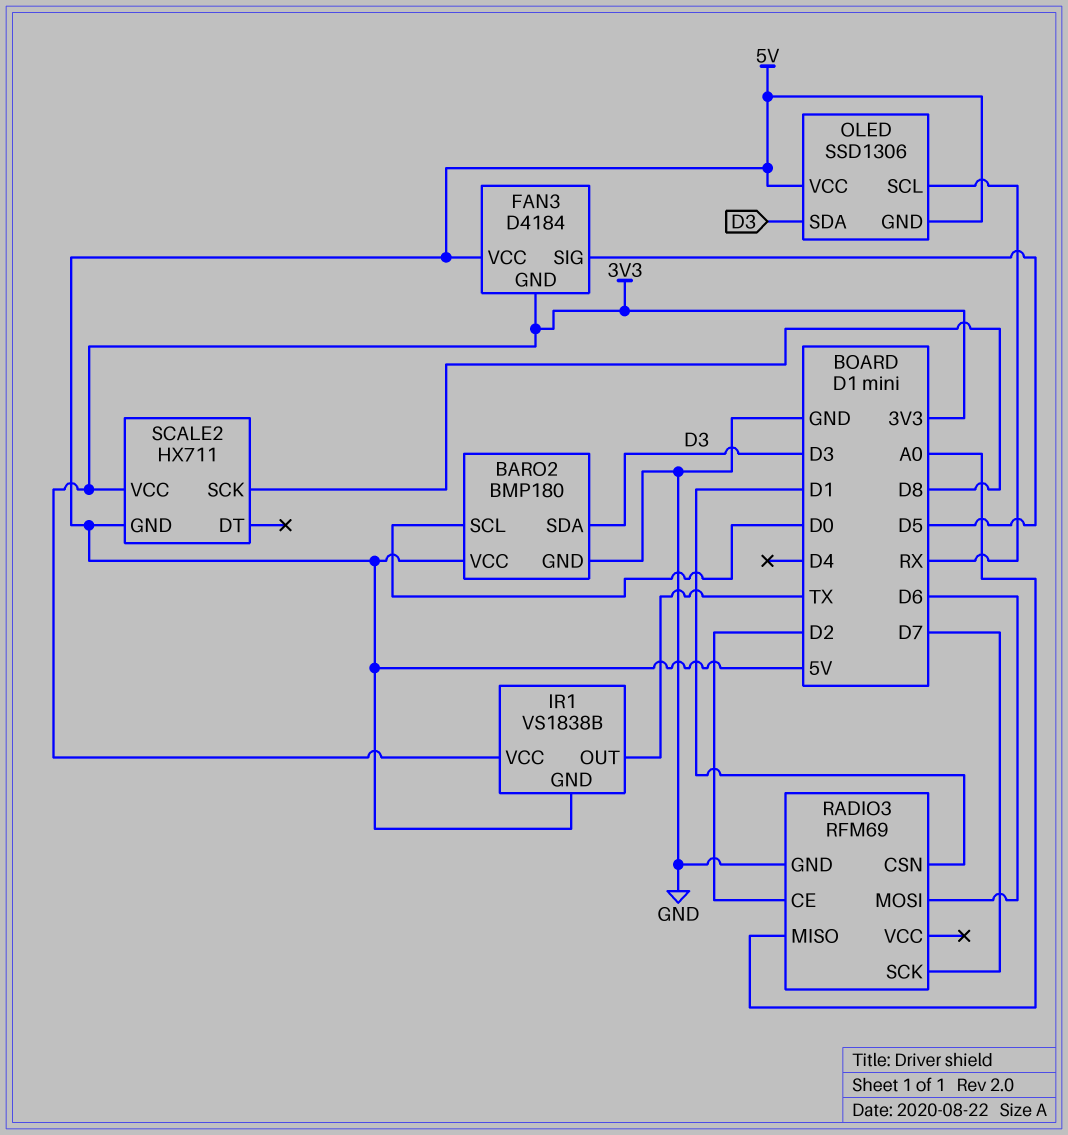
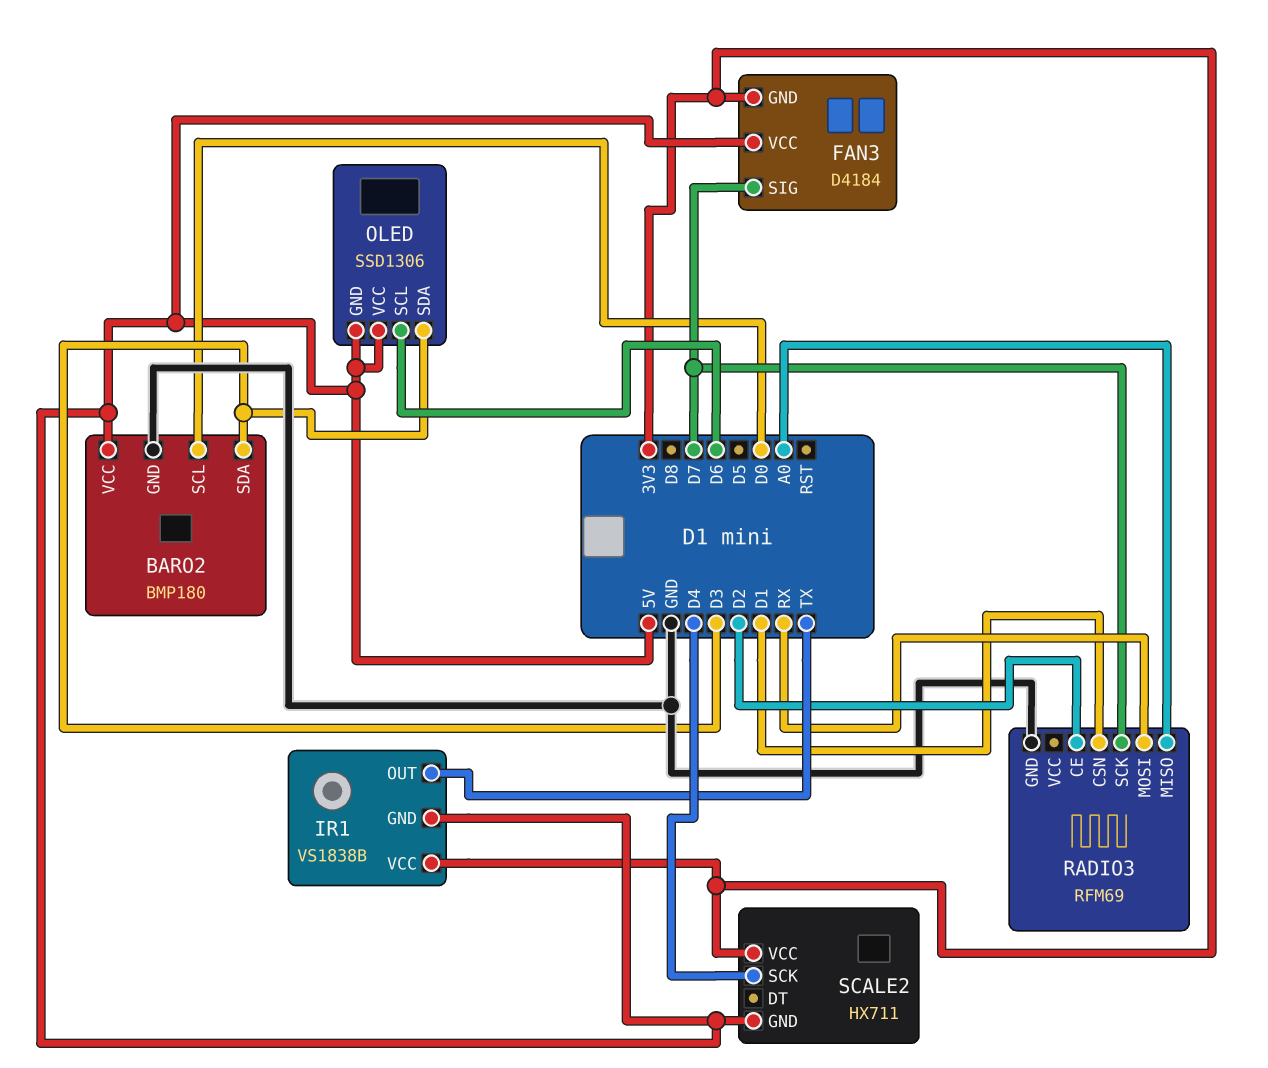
FAN3 pin SIG: D5 -> D7
OLED pin SCL: RX -> D6
RADIO3 pin MOSI: D6 -> RX
SCALE2 pin SCK: D8 -> D4

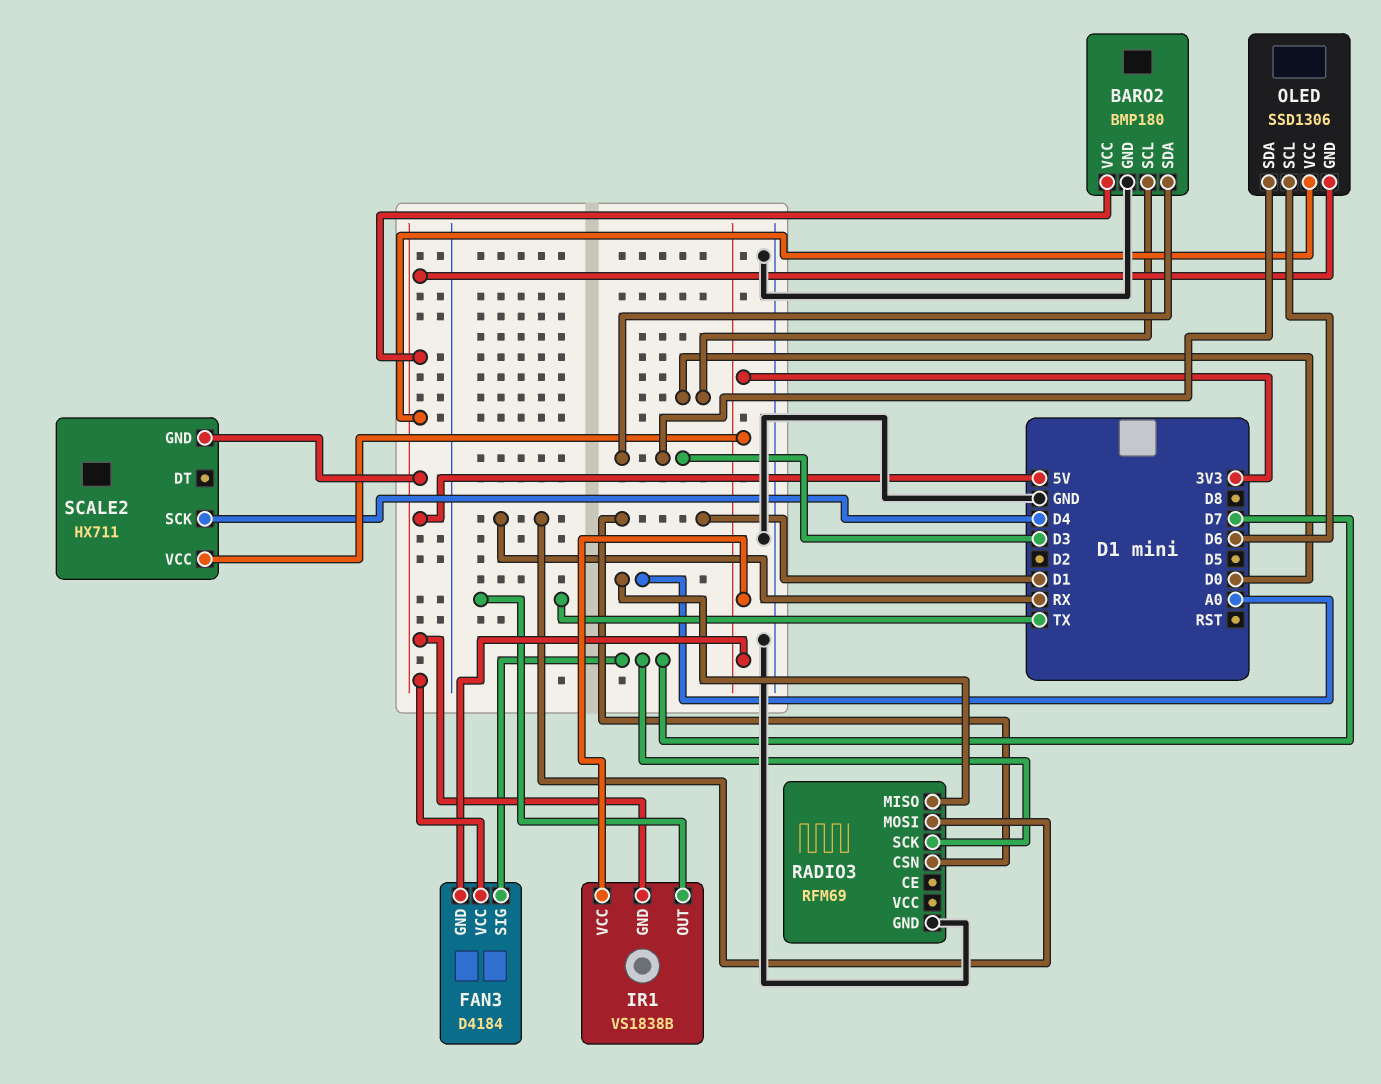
RADIO3 pin CE: D2 -> none

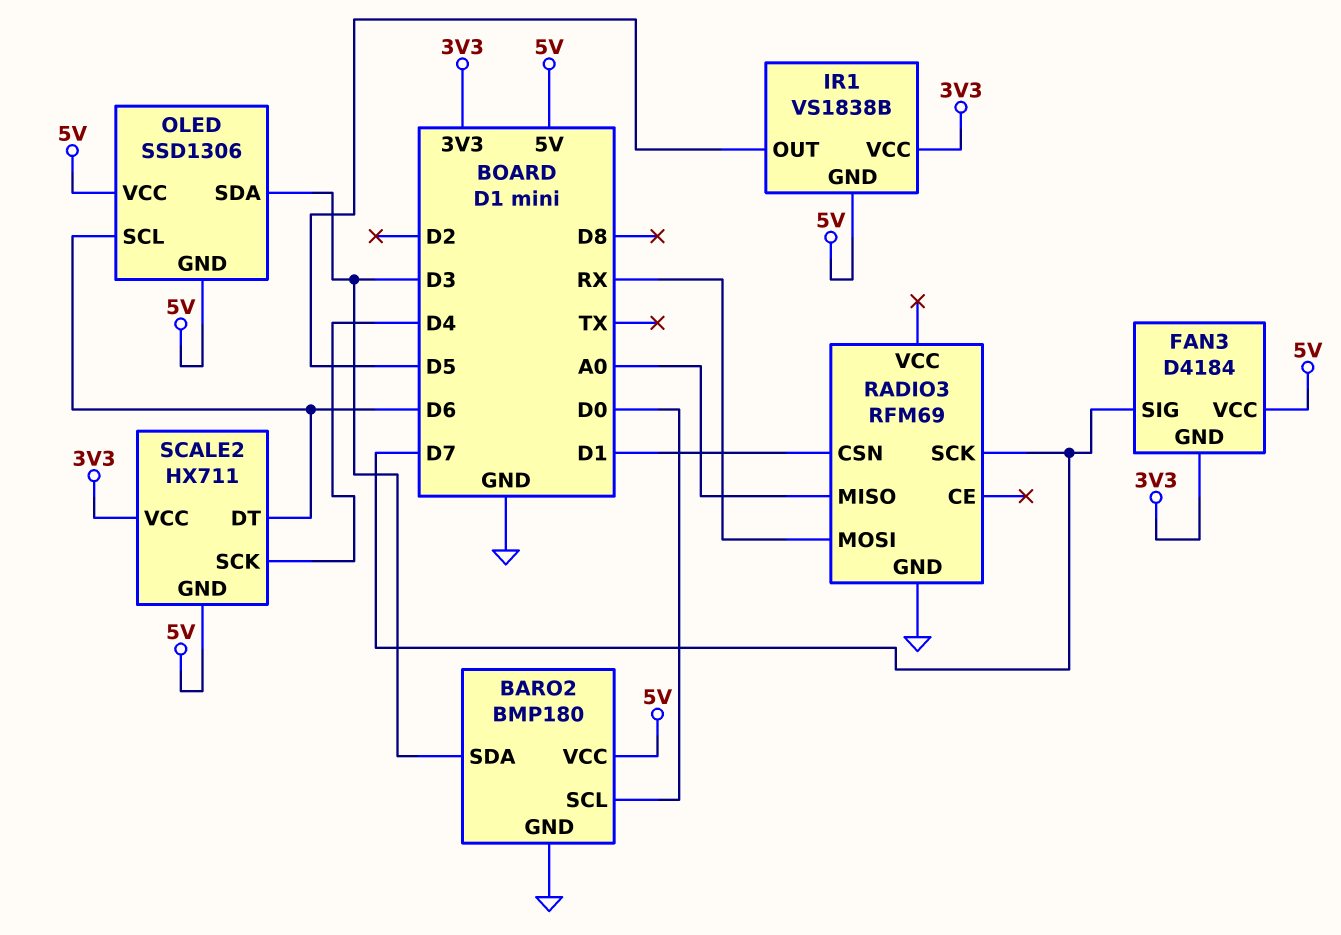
IR1 pin OUT: TX -> D5
SCALE2 pin DT: none -> D6

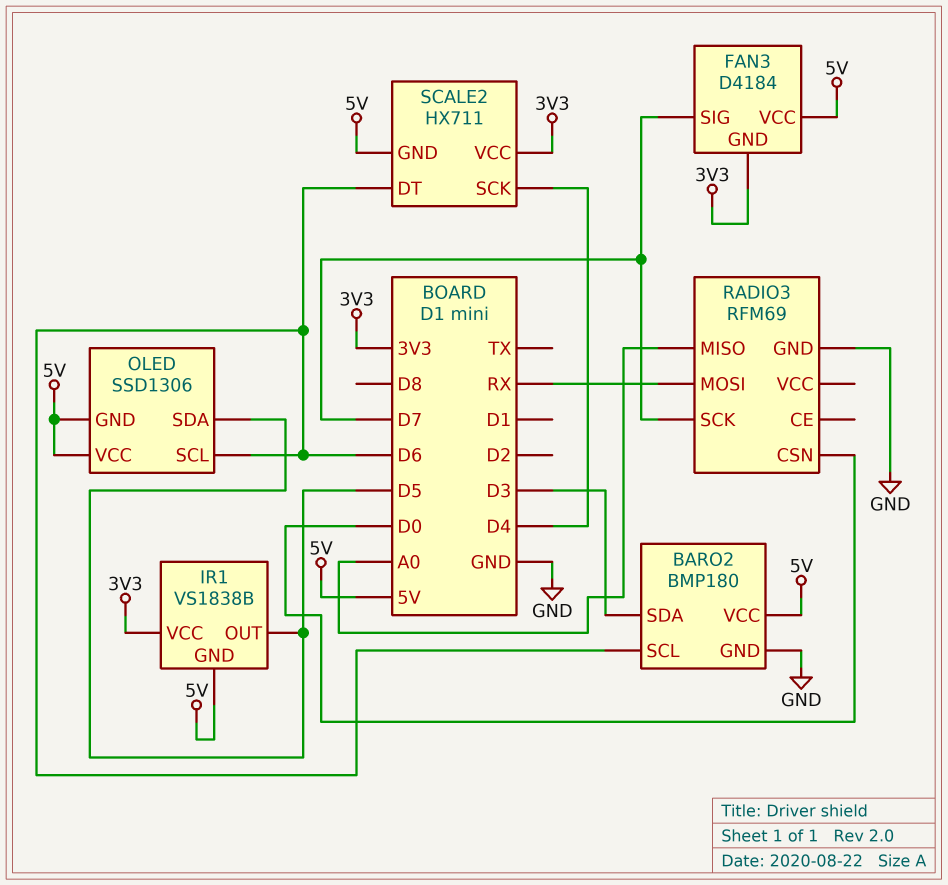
BARO2 pin SCL: D0 -> D6
OLED pin SDA: D3 -> D5
RADIO3 pin CSN: D1 -> D0

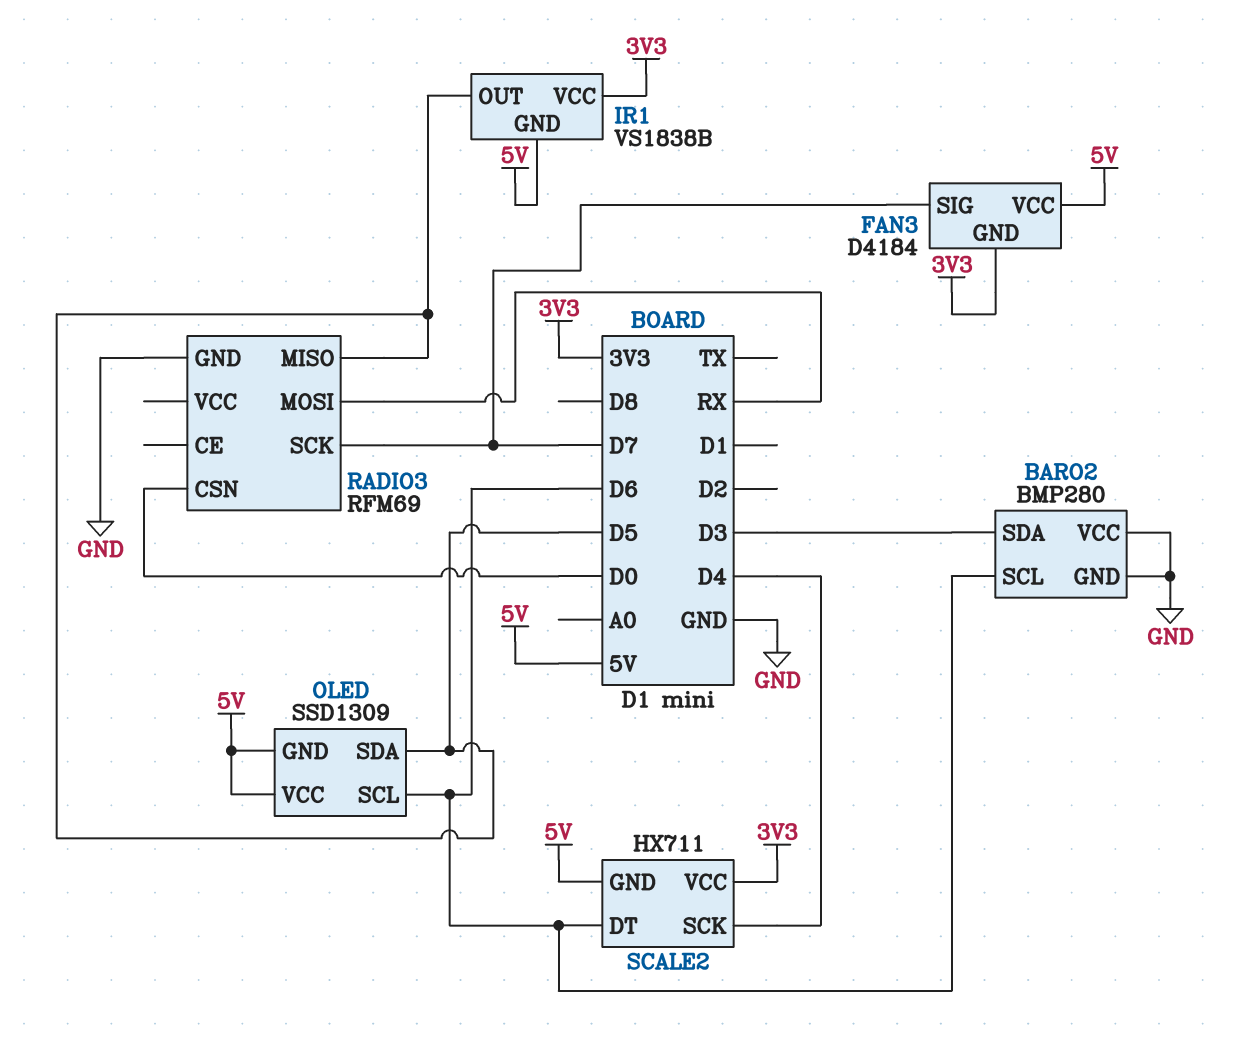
BARO2: BMP180 -> BMP280
BARO2 pin VCC: 5V -> GND
OLED: SSD1306 -> SSD1309
RADIO3 pin MISO: A0 -> D5

